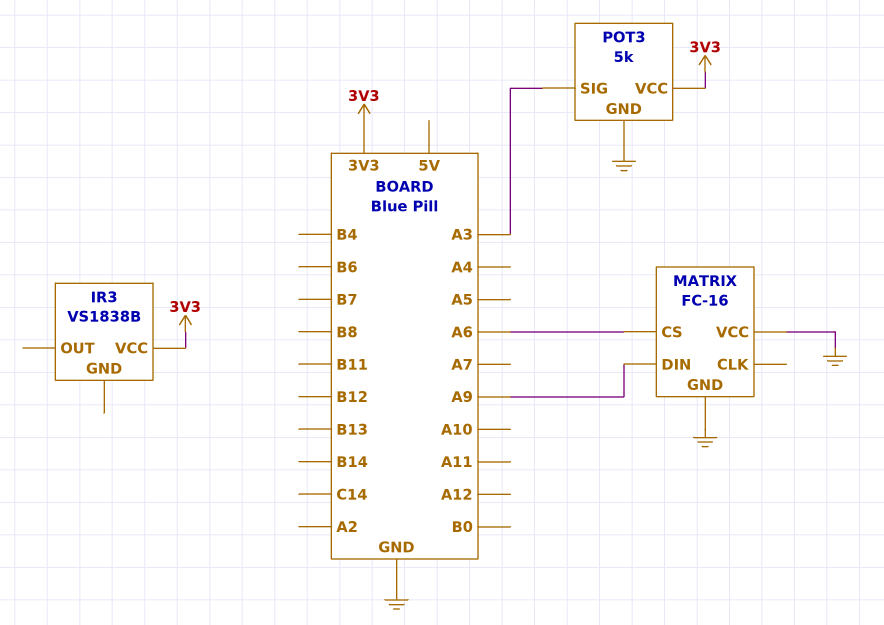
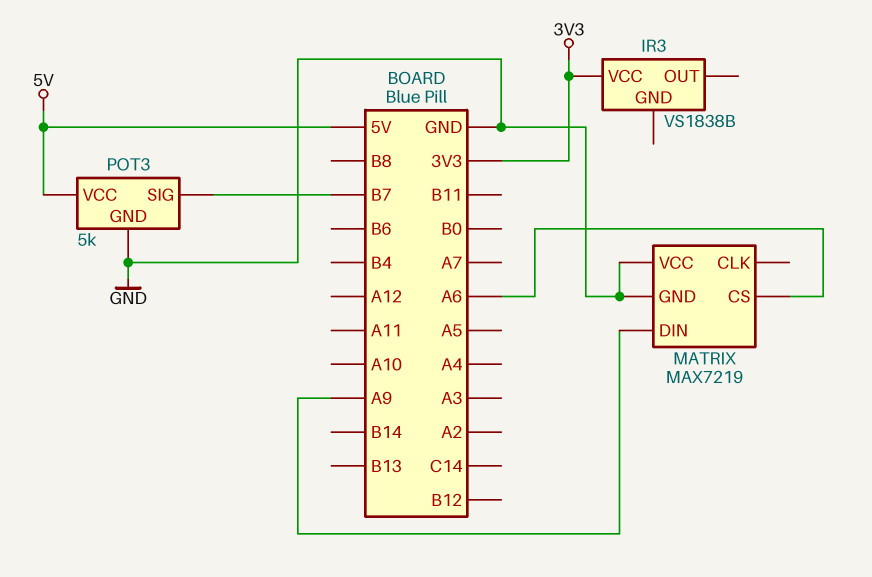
MATRIX: FC-16 -> MAX7219
POT3 pin SIG: A3 -> B7
POT3 pin VCC: 3V3 -> 5V

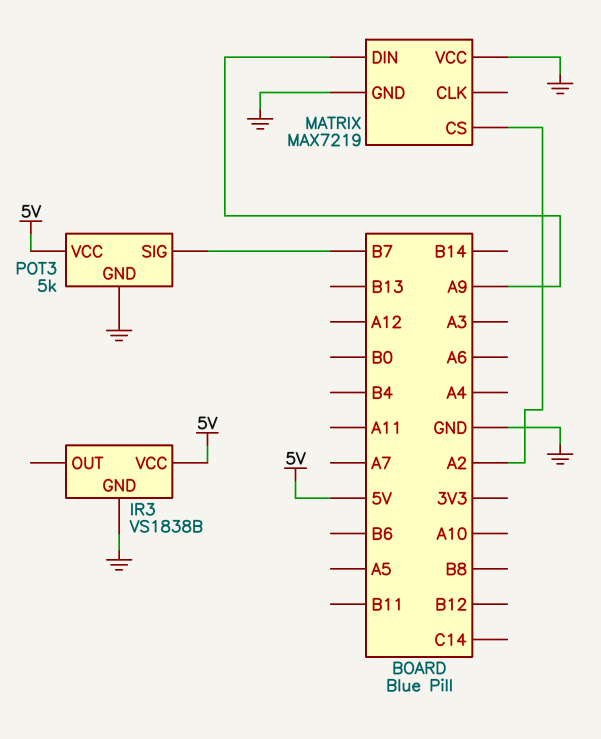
IR3 pin GND: none -> GND
IR3 pin VCC: 3V3 -> 5V
MATRIX pin CS: A6 -> A2

